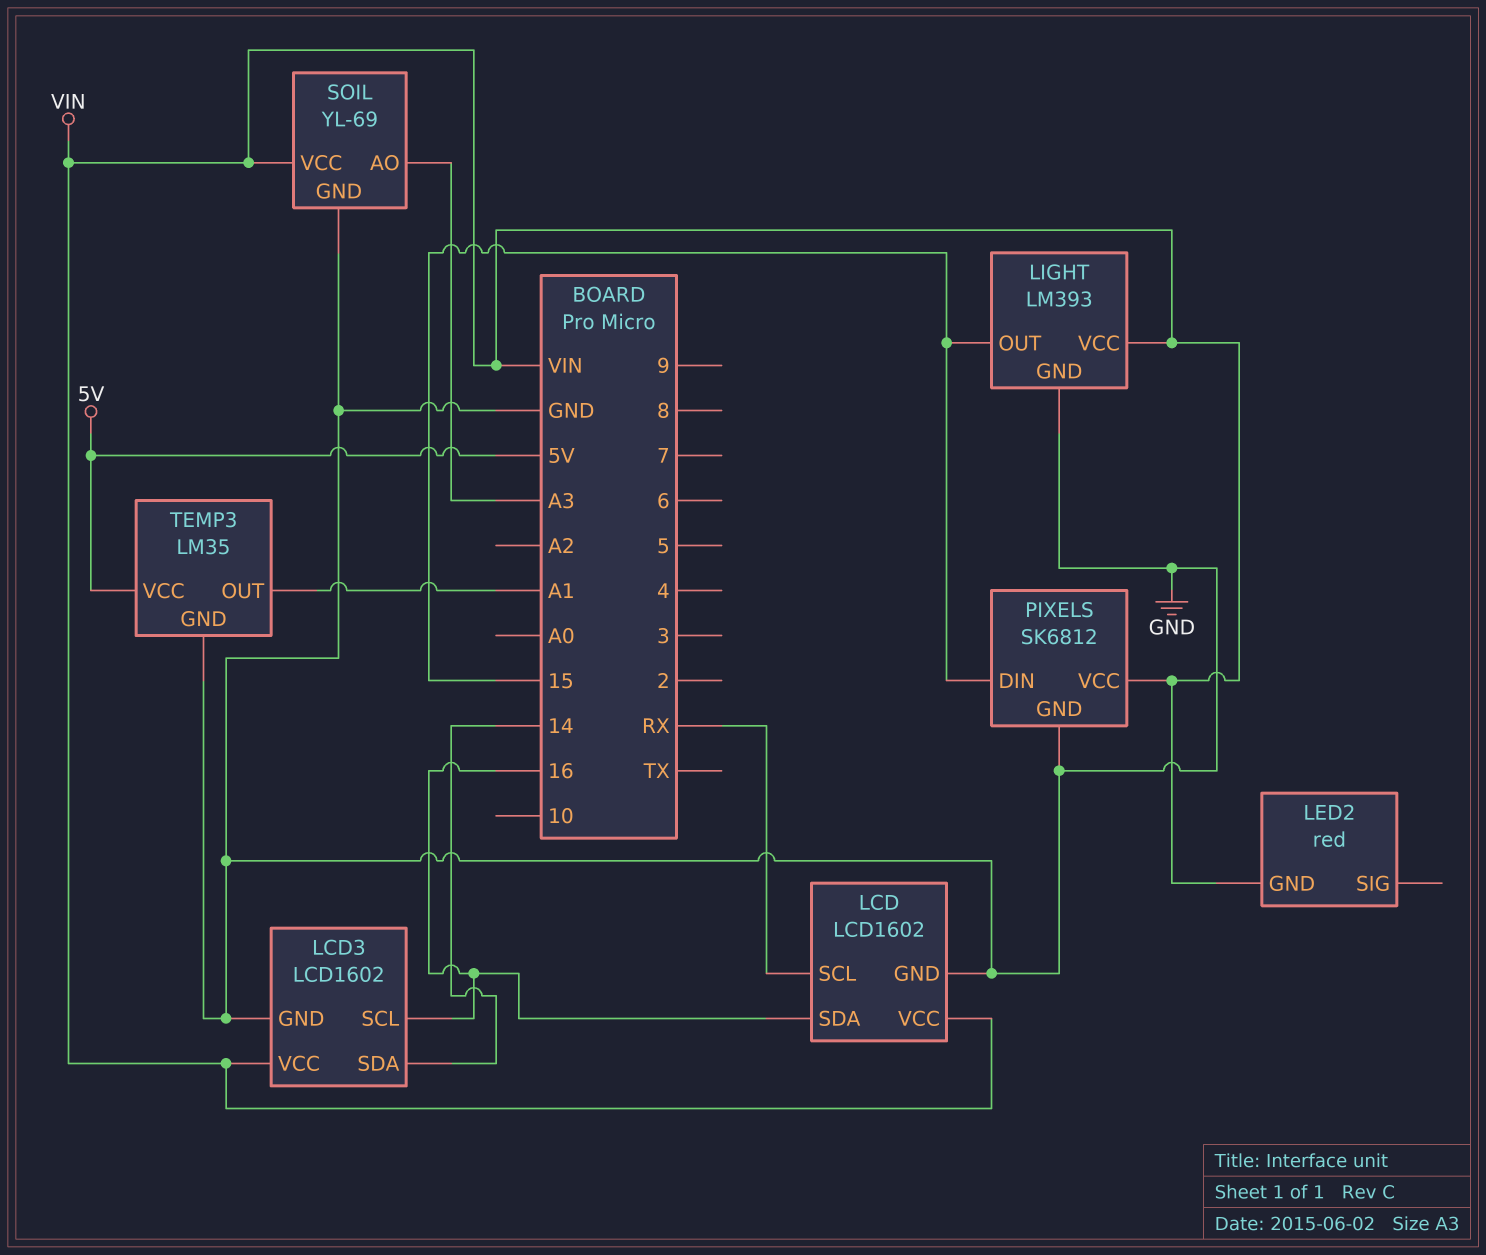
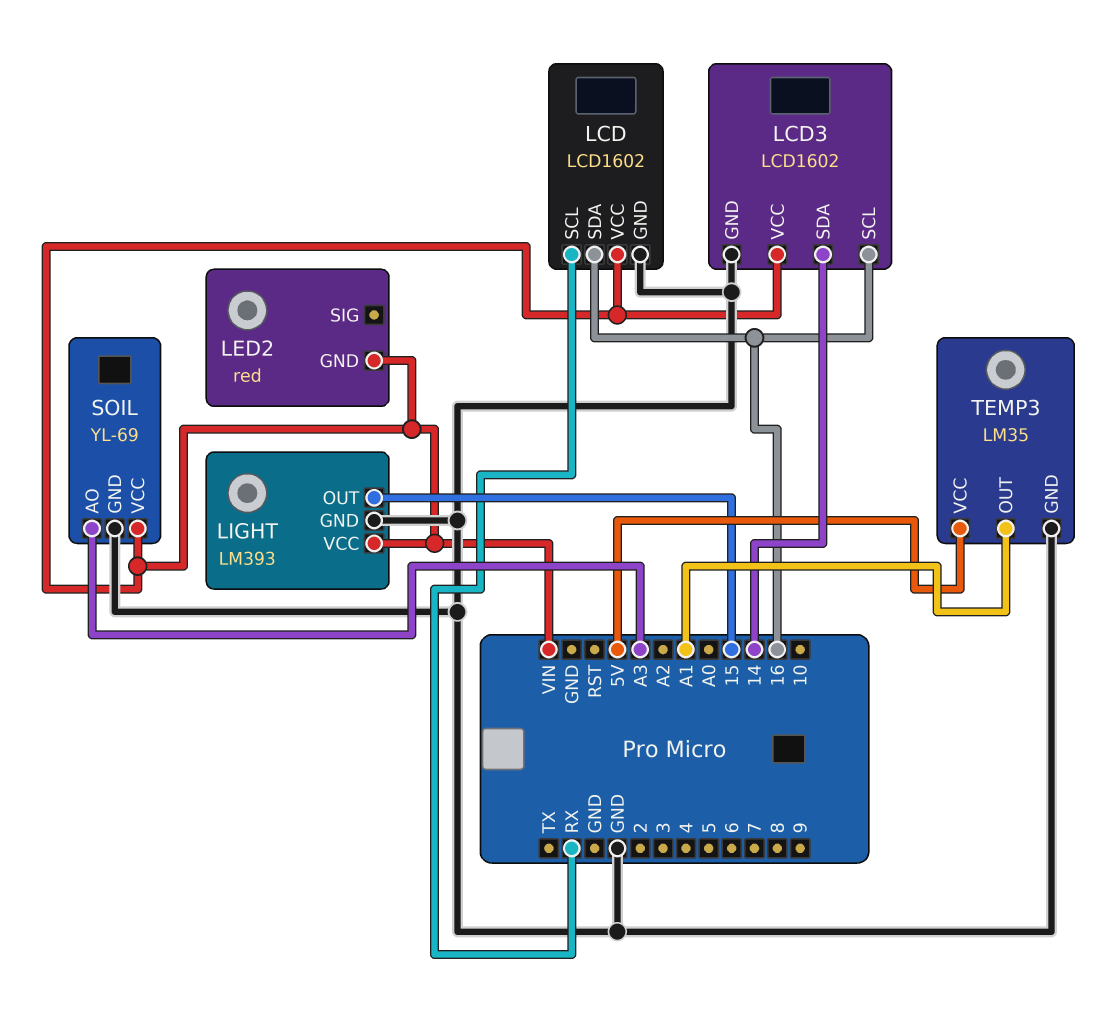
PIXELS: SK6812 -> none
PIXELS pin DIN: 15 -> none
PIXELS pin GND: GND -> none
PIXELS pin VCC: VIN -> none

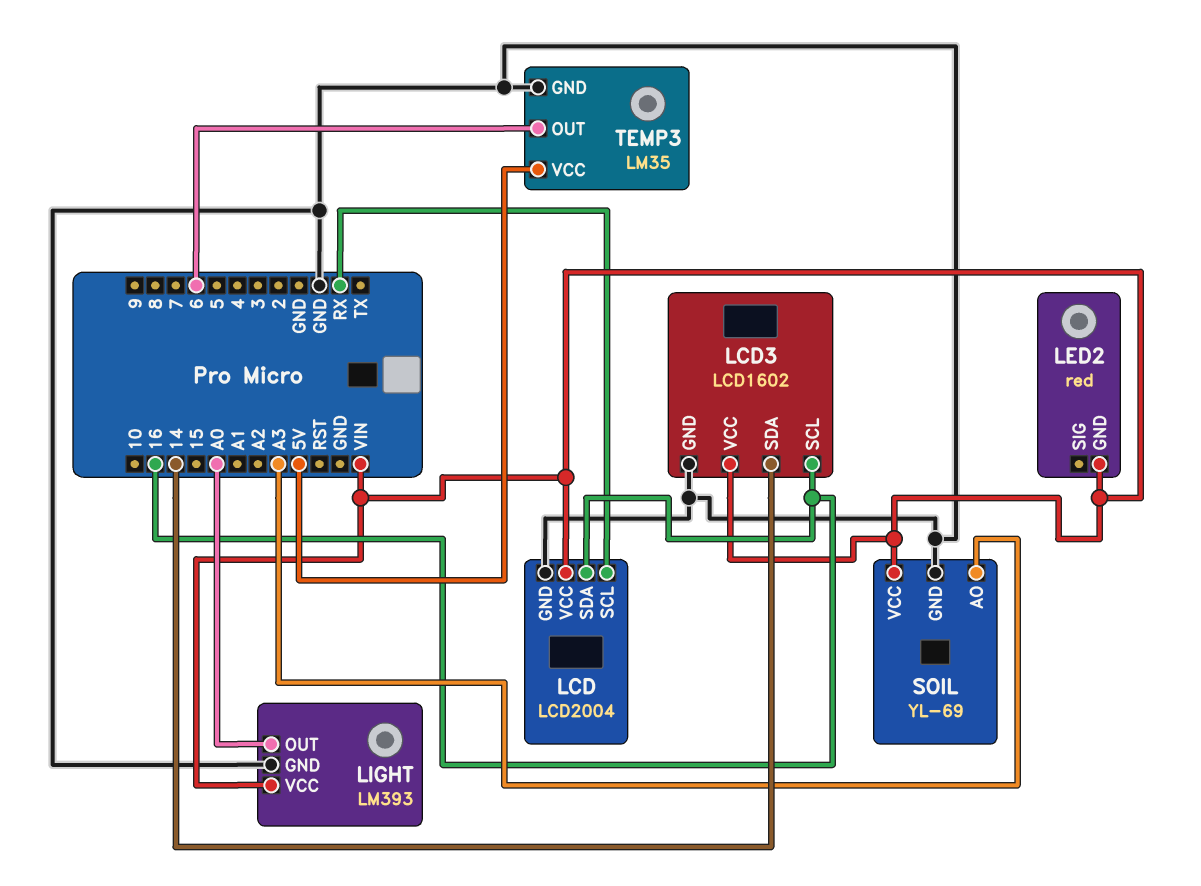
LCD: LCD1602 -> LCD2004
LIGHT pin OUT: 15 -> A0
TEMP3 pin OUT: A1 -> 6

